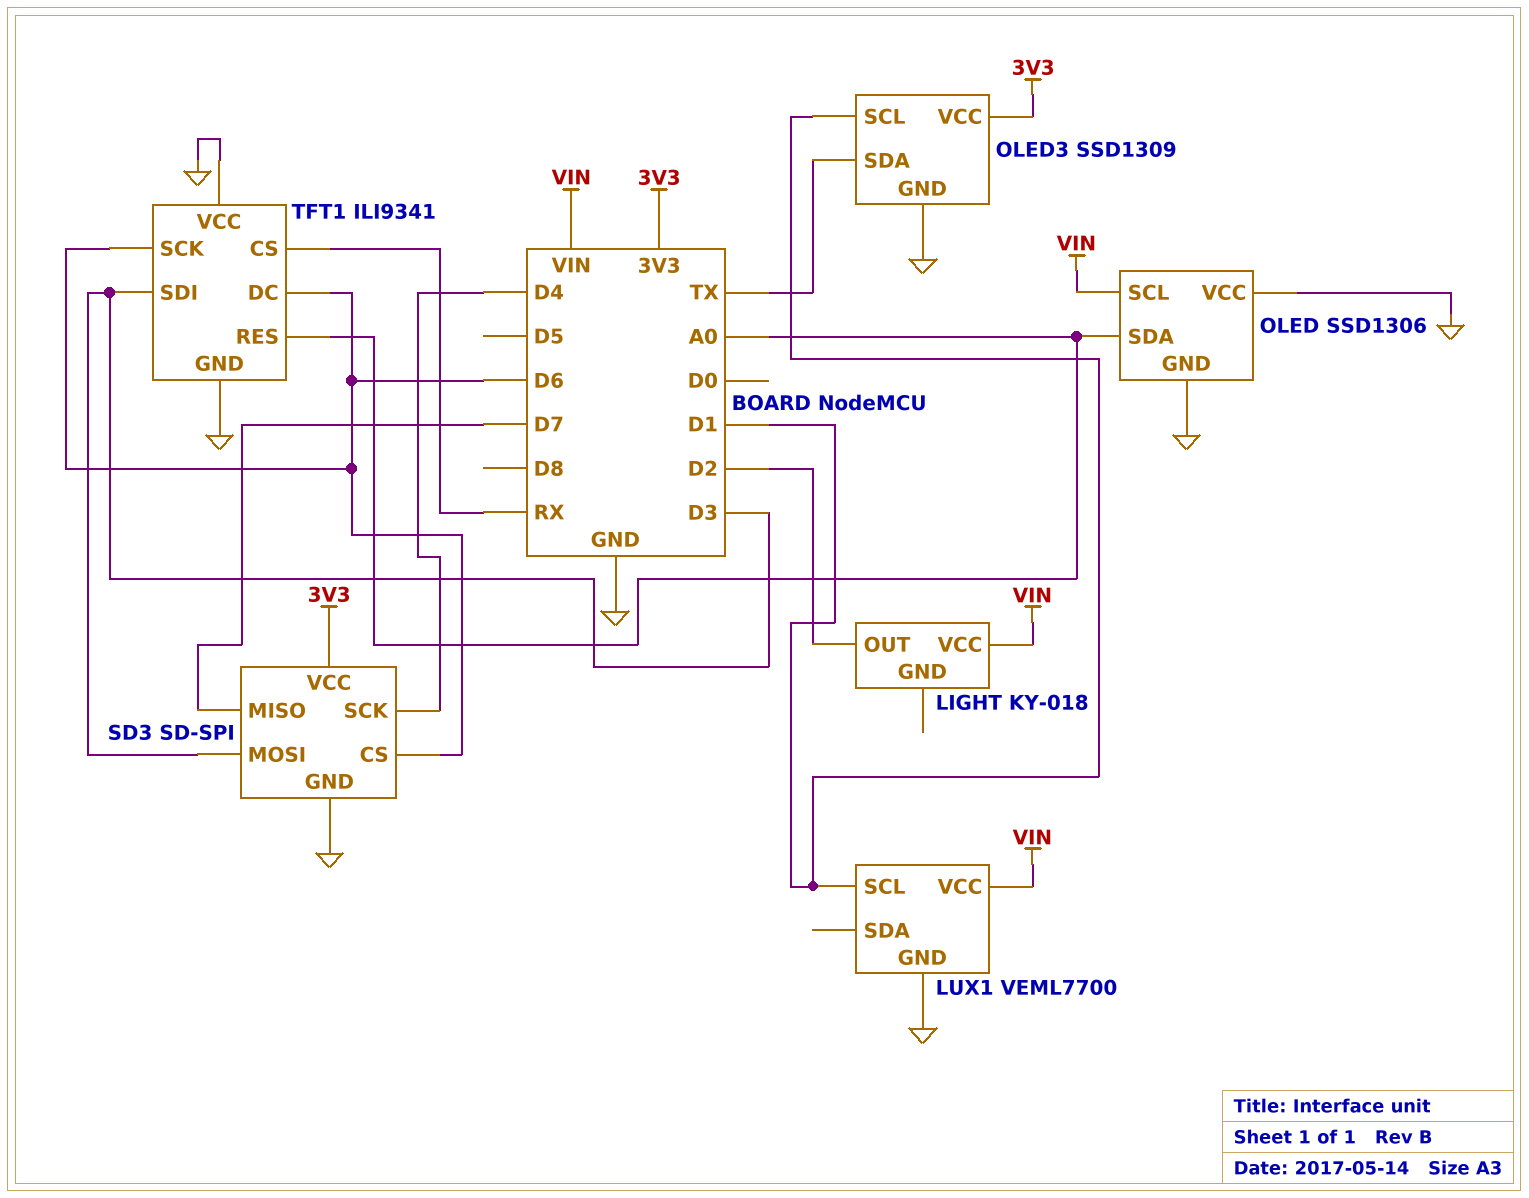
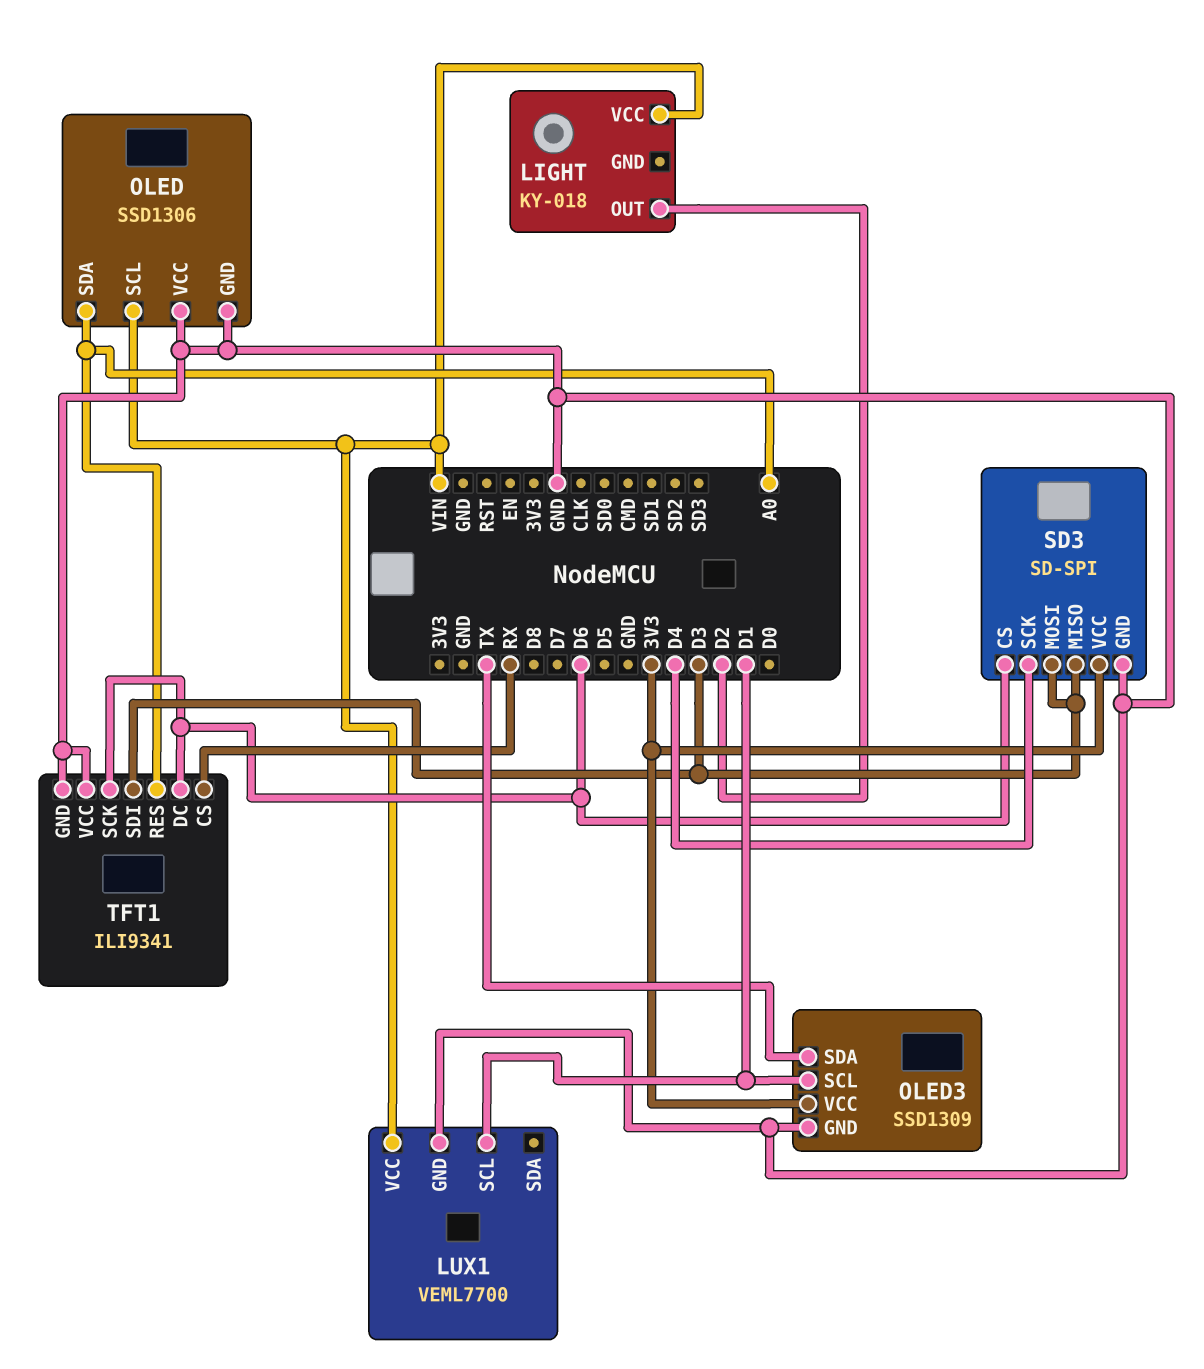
SD3 pin MISO: D7 -> D3

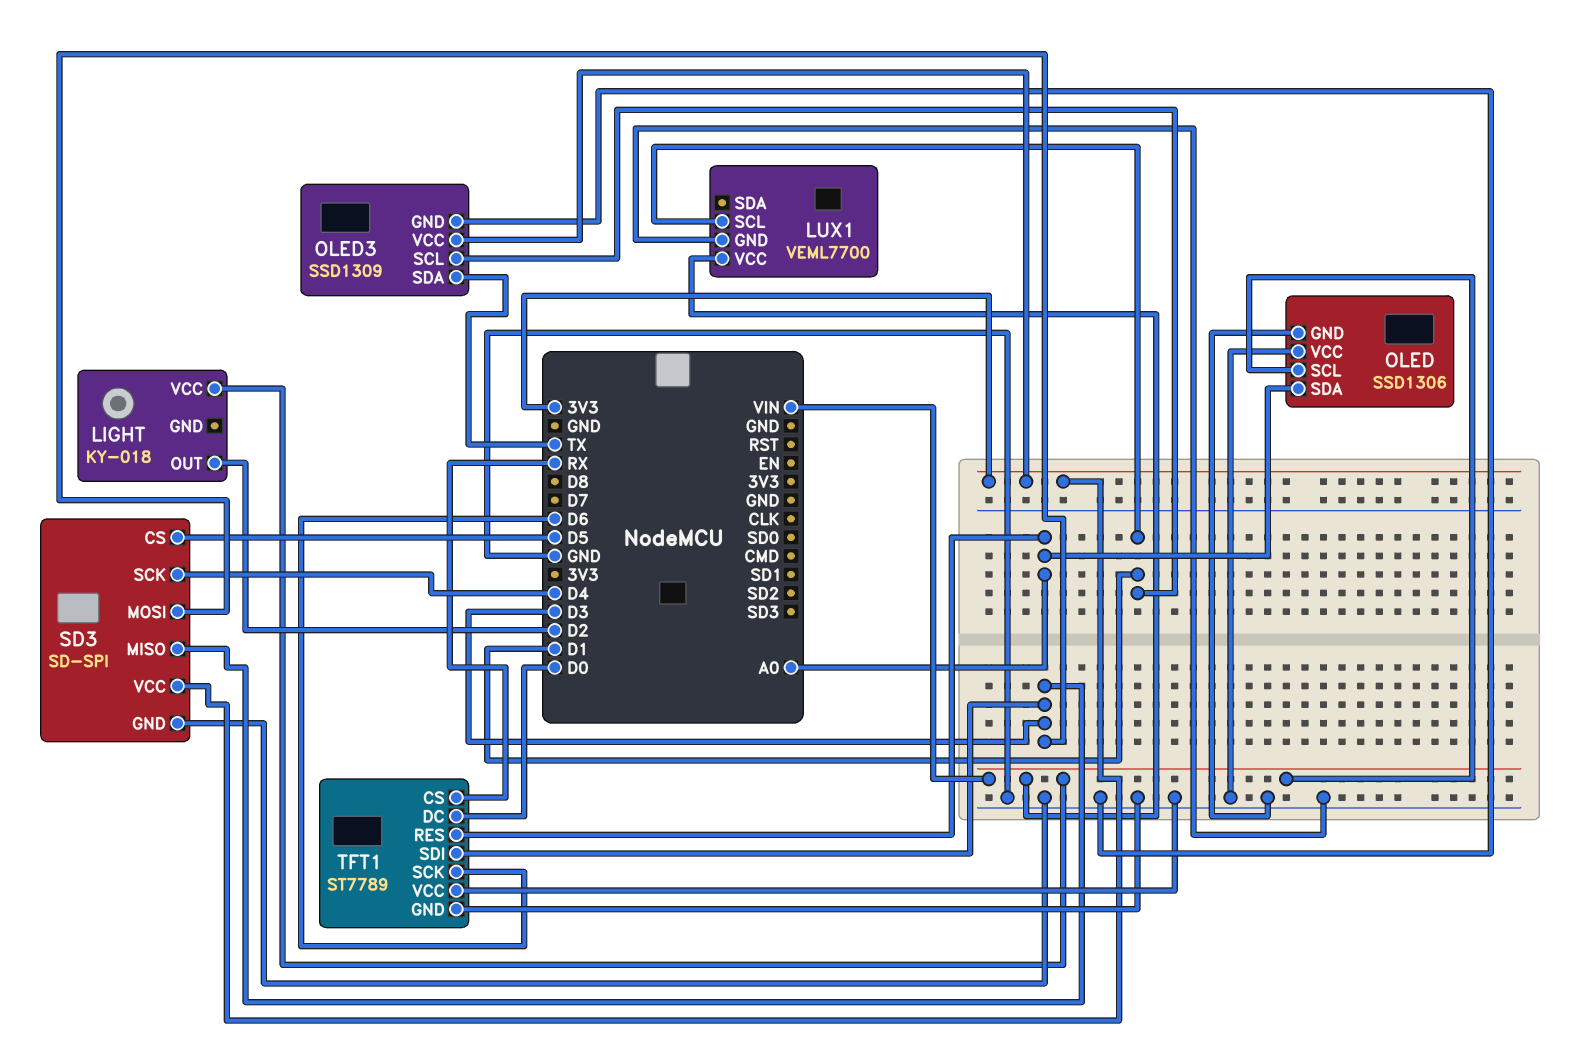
SD3 pin CS: D6 -> D5
TFT1: ILI9341 -> ST7789
TFT1 pin DC: D6 -> D0

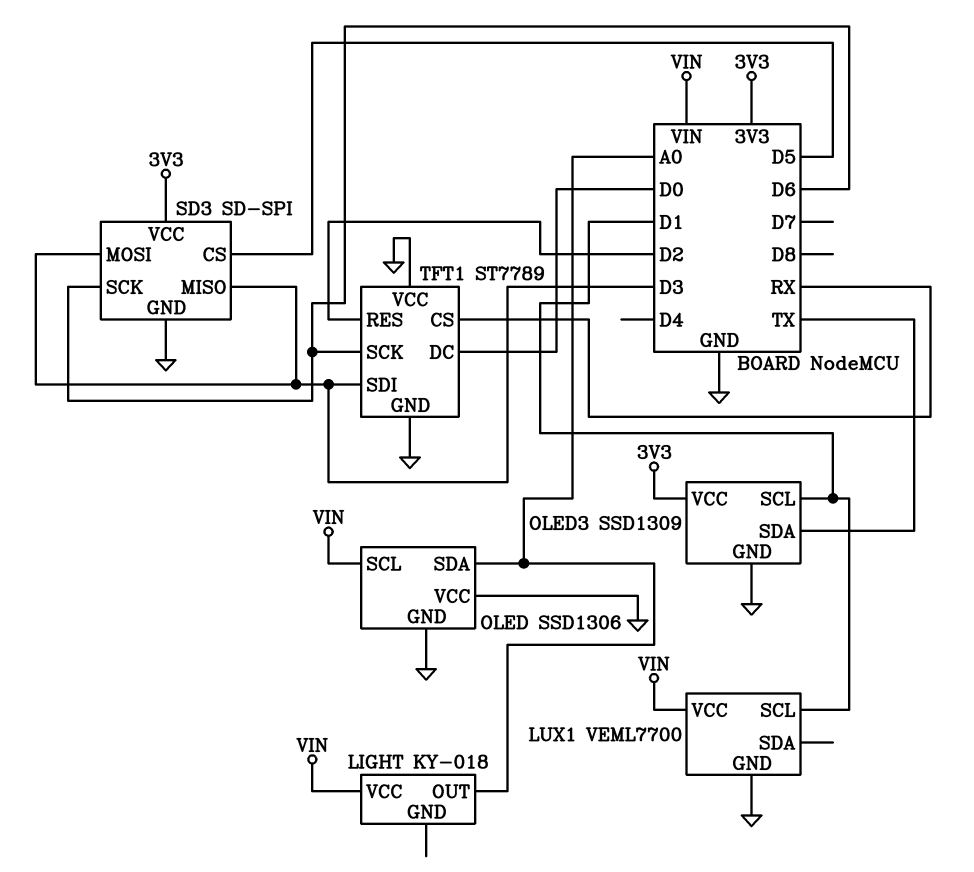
LIGHT pin OUT: D2 -> A0
SD3 pin SCK: D4 -> D6
TFT1 pin RES: A0 -> D2

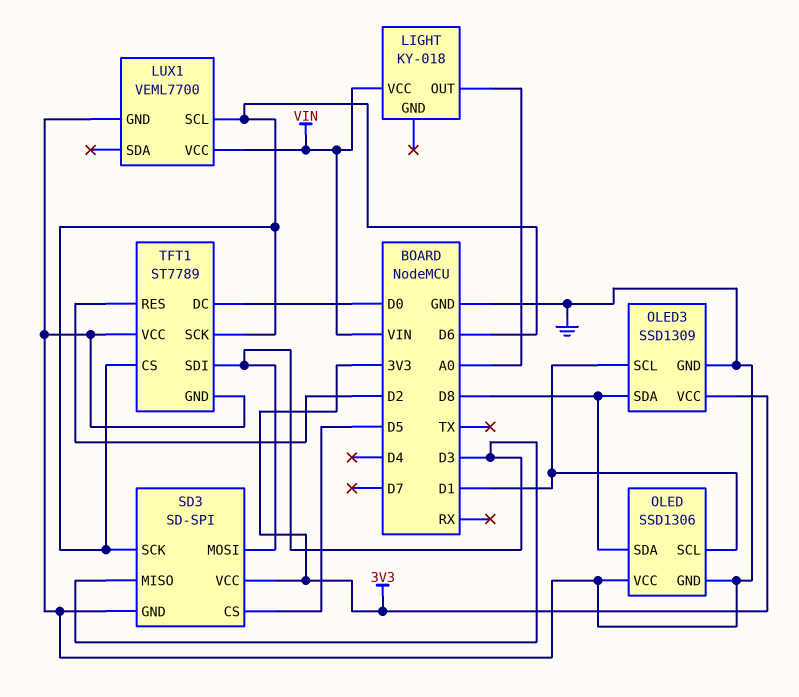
LUX1 pin SCL: D1 -> D6
OLED pin SCL: VIN -> D1
OLED pin SDA: A0 -> D8
OLED3 pin SDA: TX -> D8
TFT1 pin CS: RX -> D6

